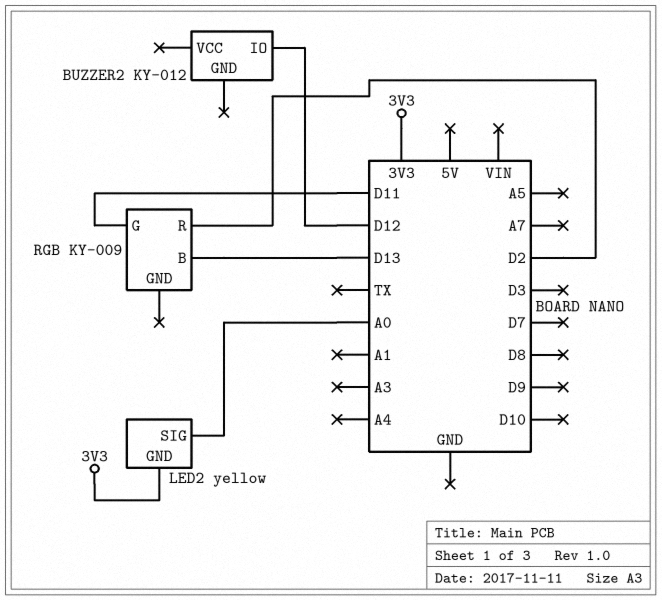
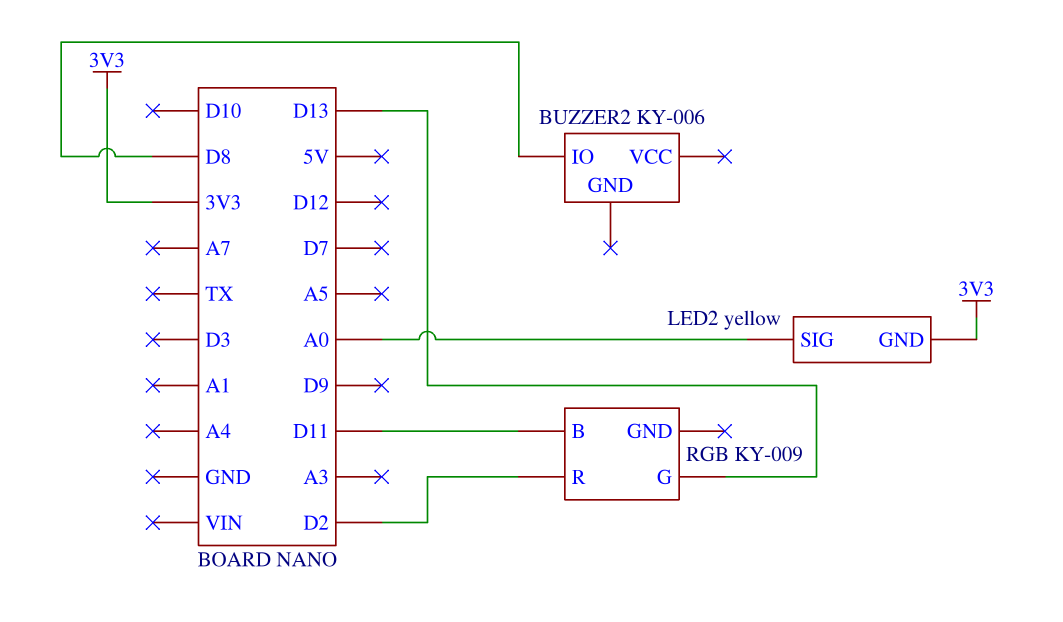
BUZZER2: KY-012 -> KY-006
BUZZER2 pin IO: D12 -> D8
RGB pin B: D13 -> D11
RGB pin G: D11 -> D13

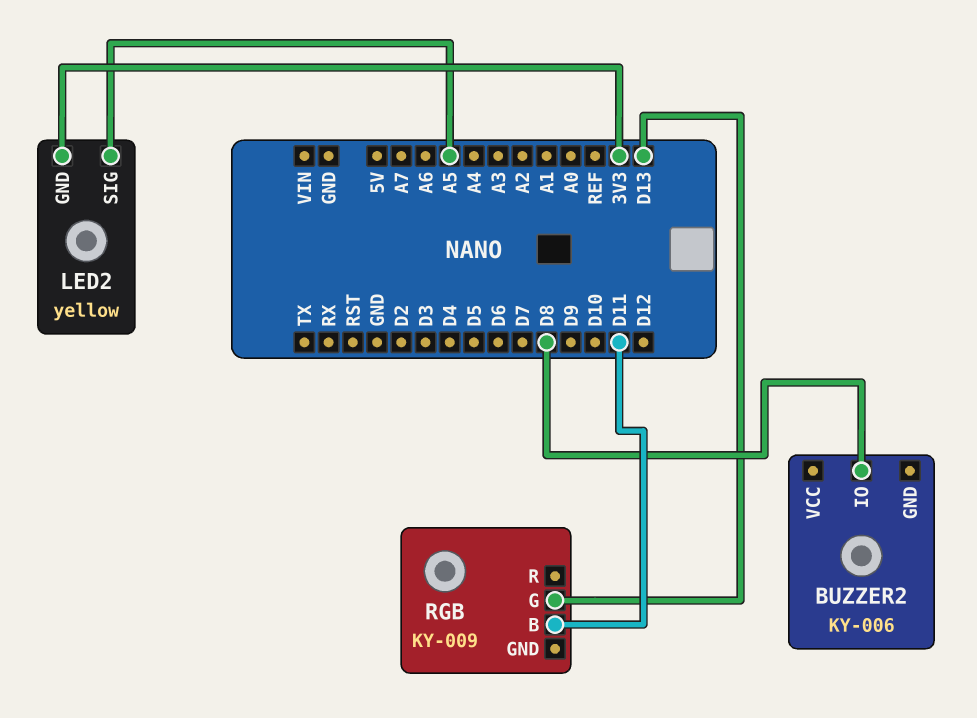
LED2 pin SIG: A0 -> A5
RGB pin R: D2 -> none

